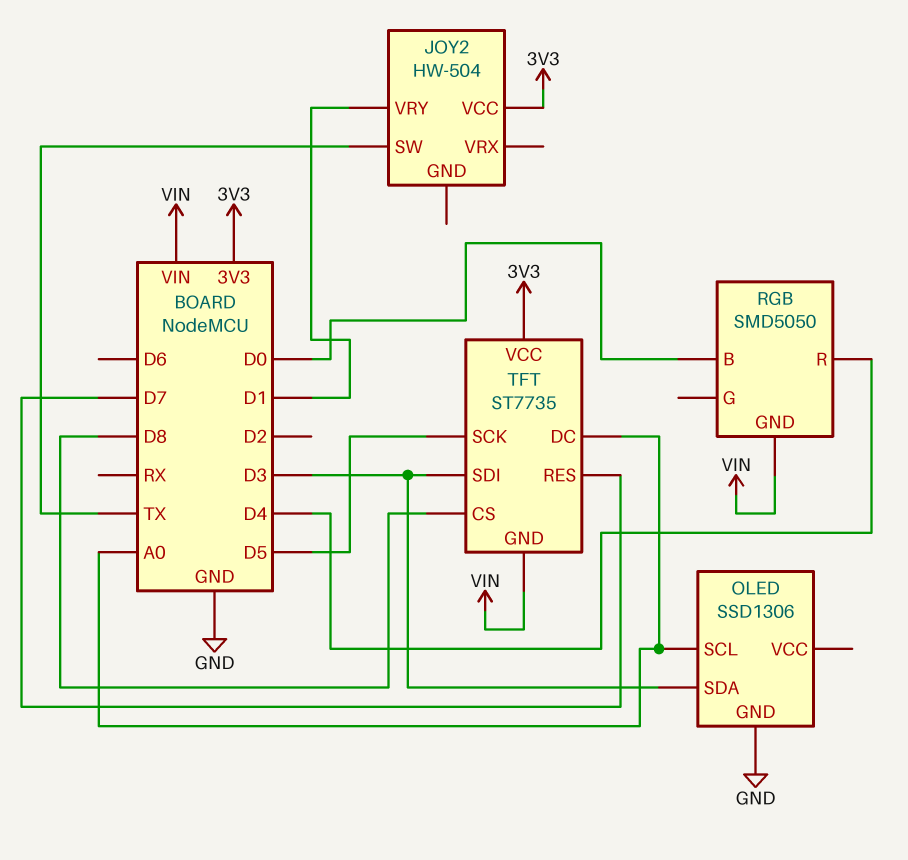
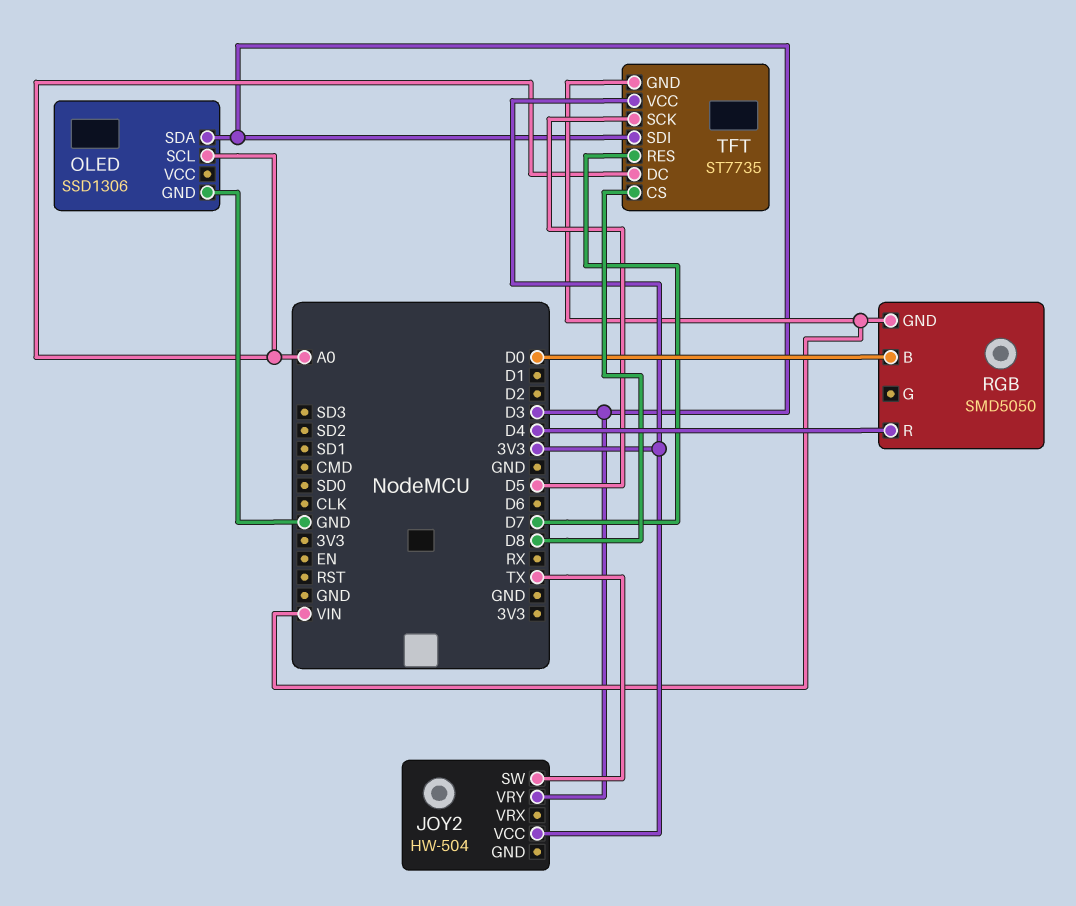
JOY2 pin VRY: D1 -> D3

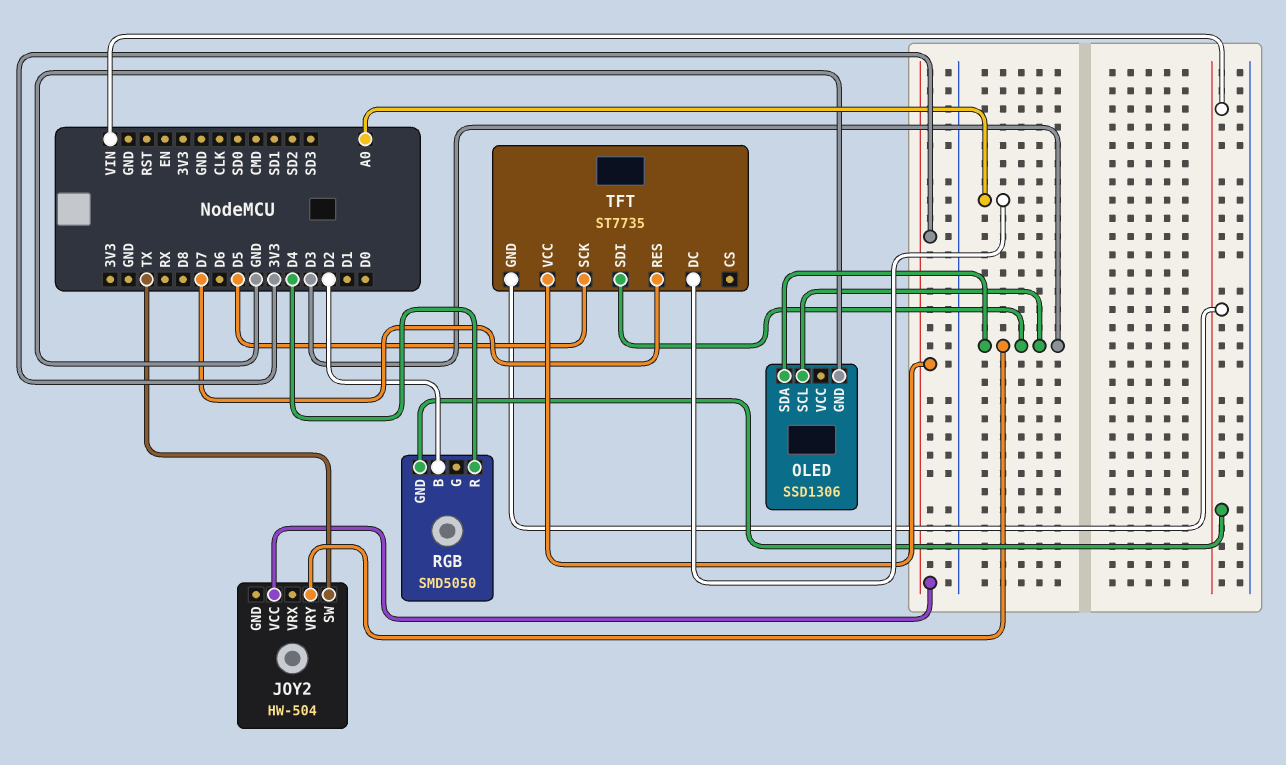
OLED pin SCL: A0 -> D3
RGB pin B: D0 -> D2
TFT pin CS: D8 -> none

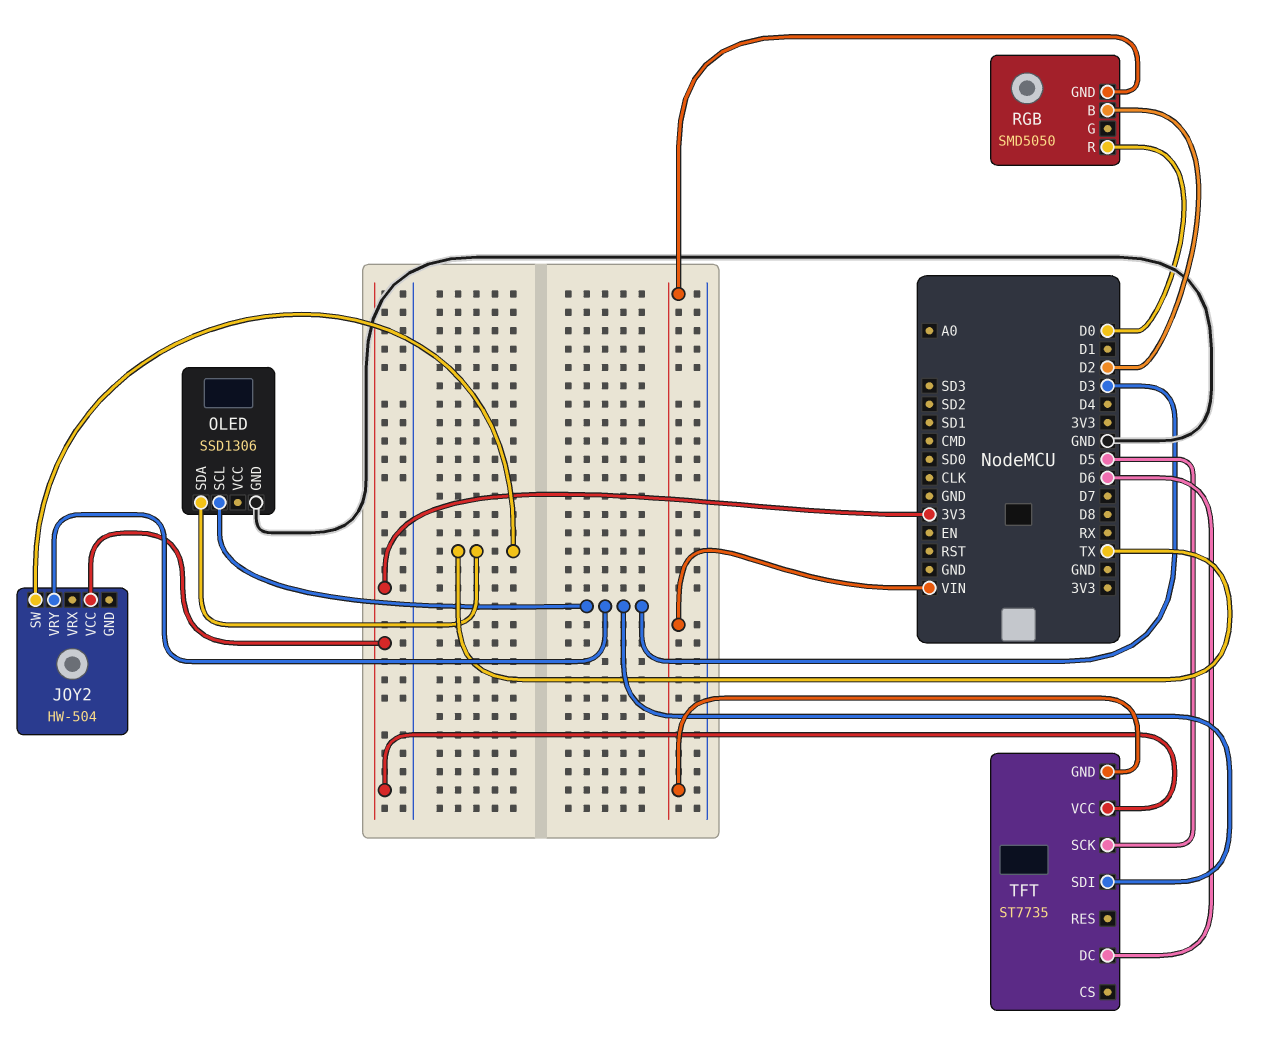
OLED pin SDA: D3 -> TX
RGB pin R: D4 -> D0
TFT pin DC: A0 -> D6
TFT pin RES: D7 -> none

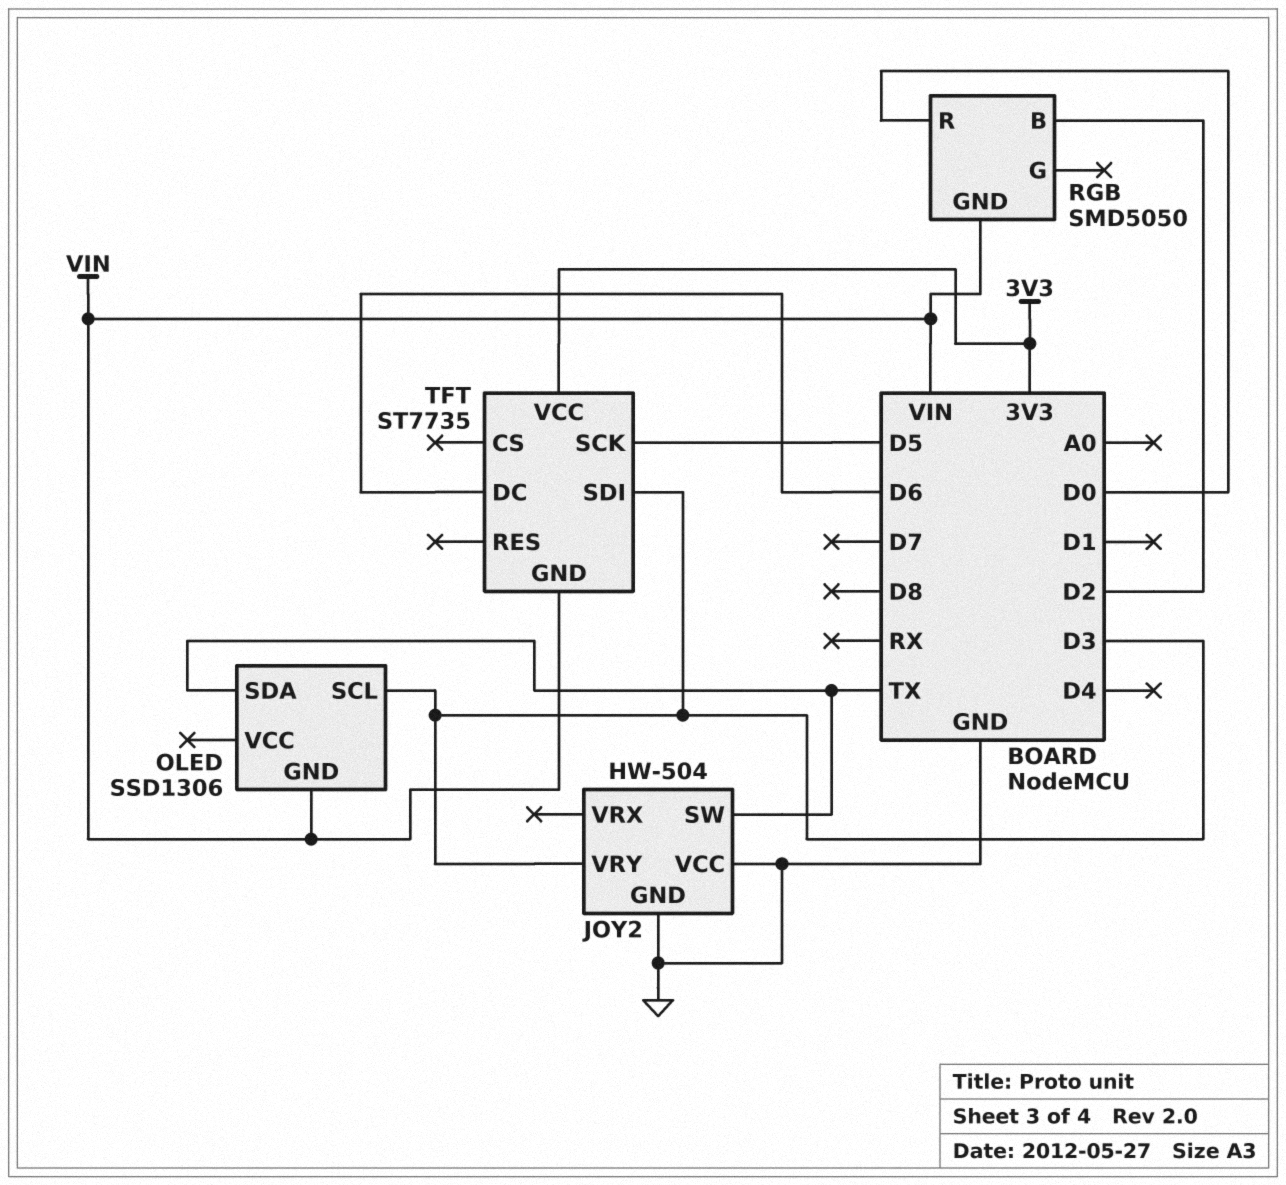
JOY2 pin GND: none -> GND
JOY2 pin VCC: 3V3 -> GND
OLED pin GND: GND -> VIN

